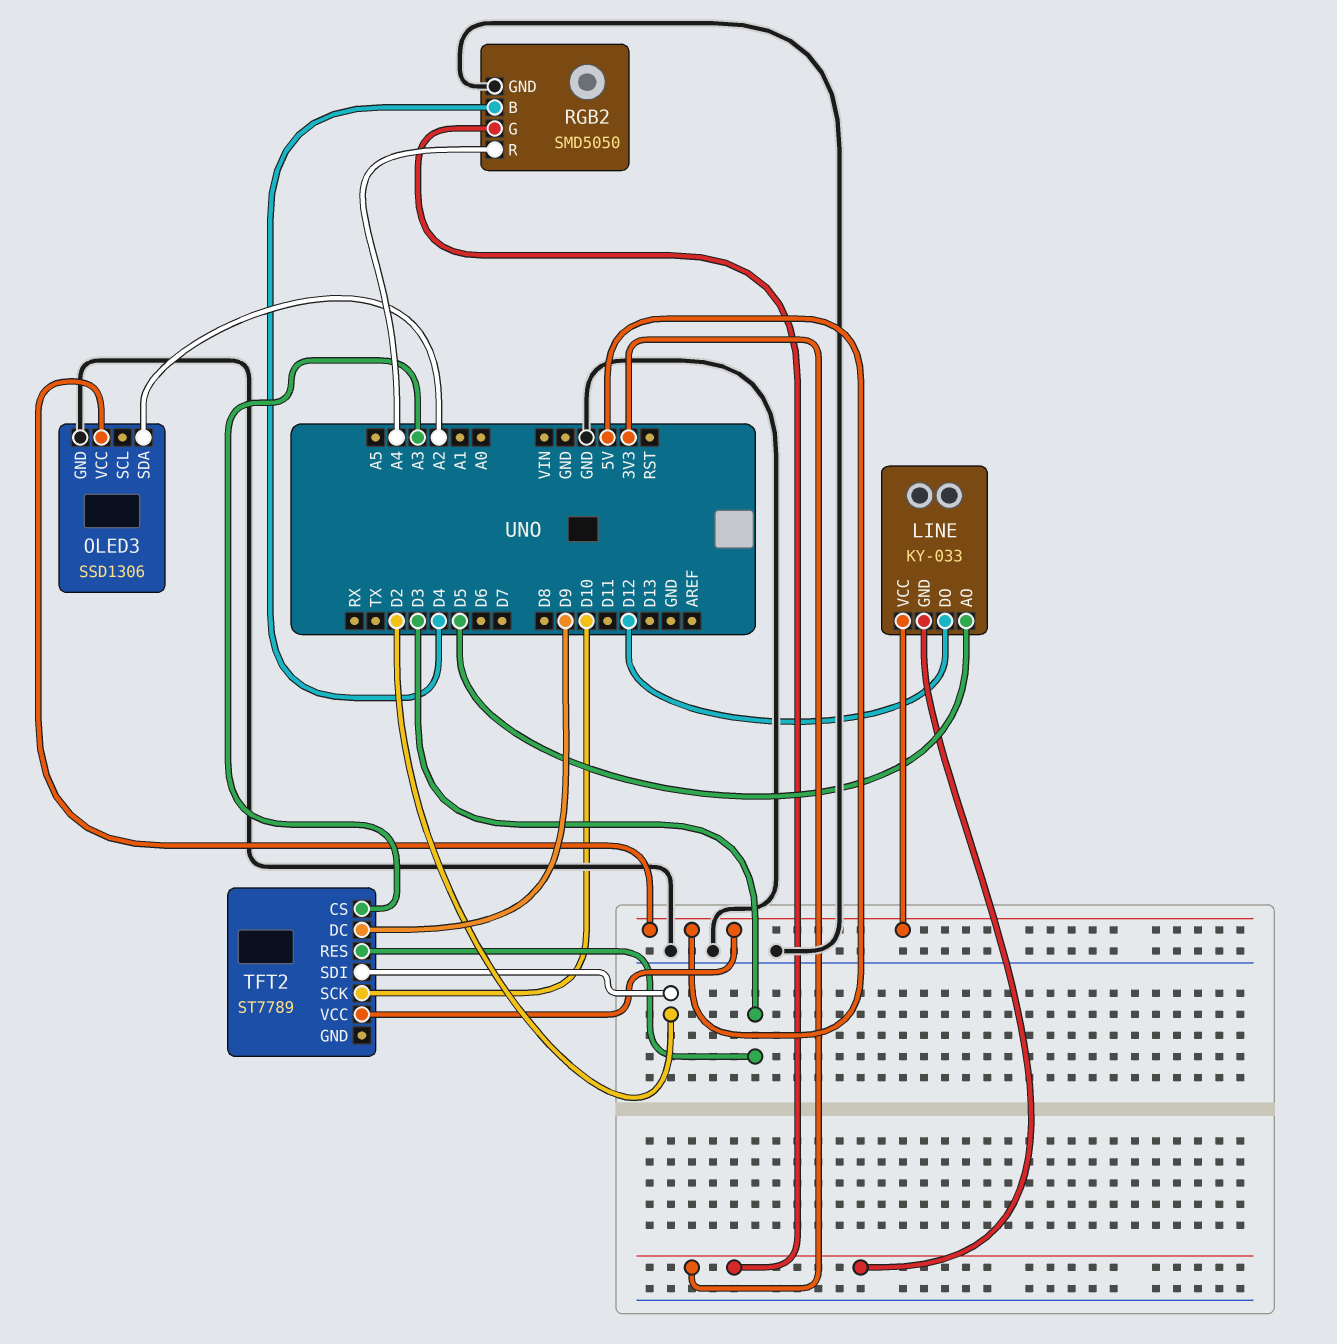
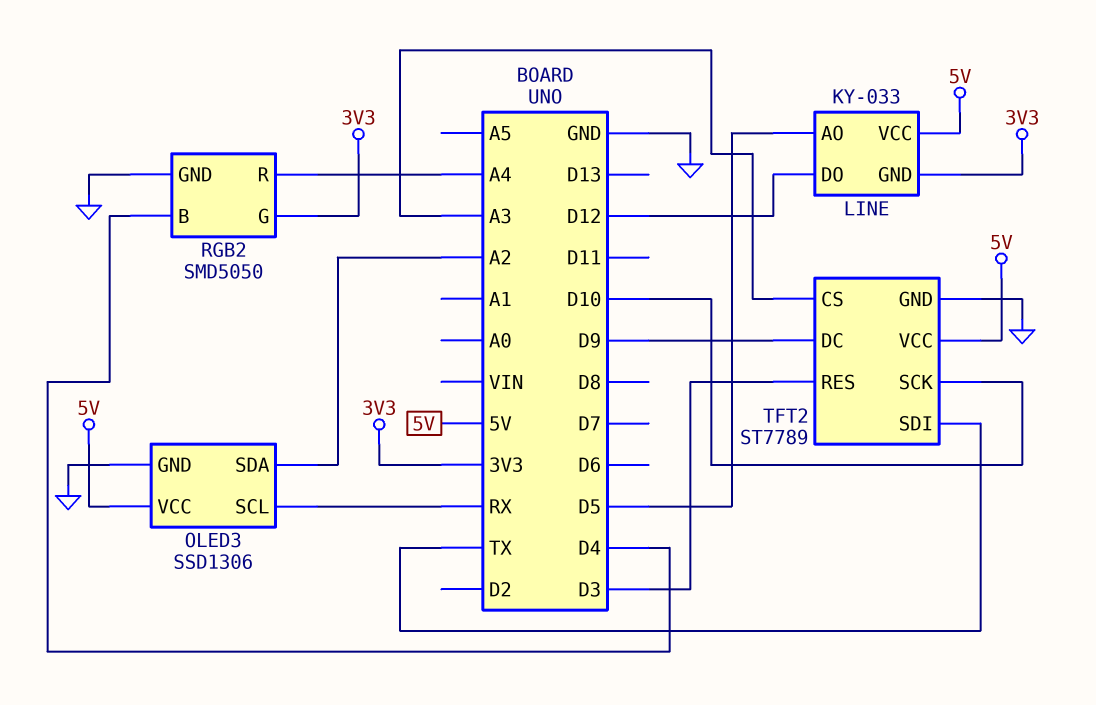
OLED3 pin SCL: none -> RX
TFT2 pin GND: none -> GND
TFT2 pin SDI: D2 -> TX

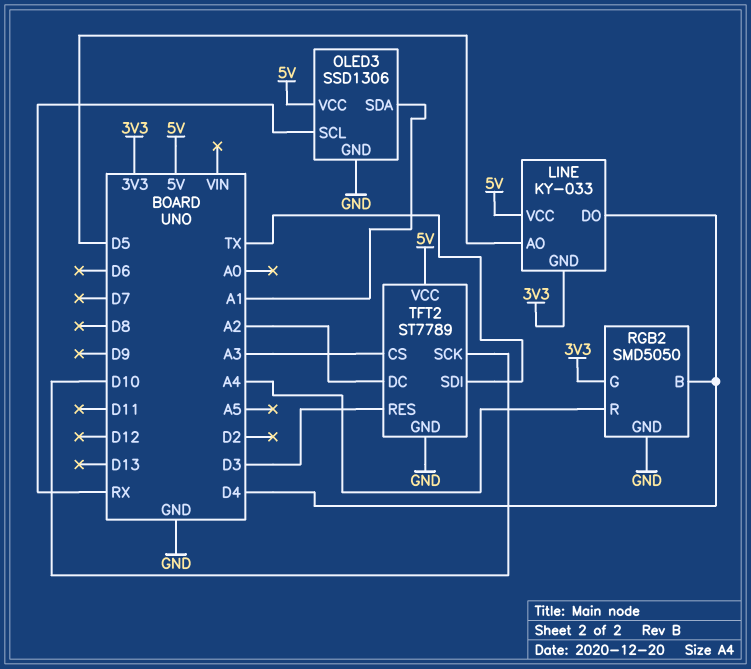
LINE pin DO: D12 -> D4
OLED3 pin SDA: A2 -> A1
TFT2 pin DC: D9 -> A2

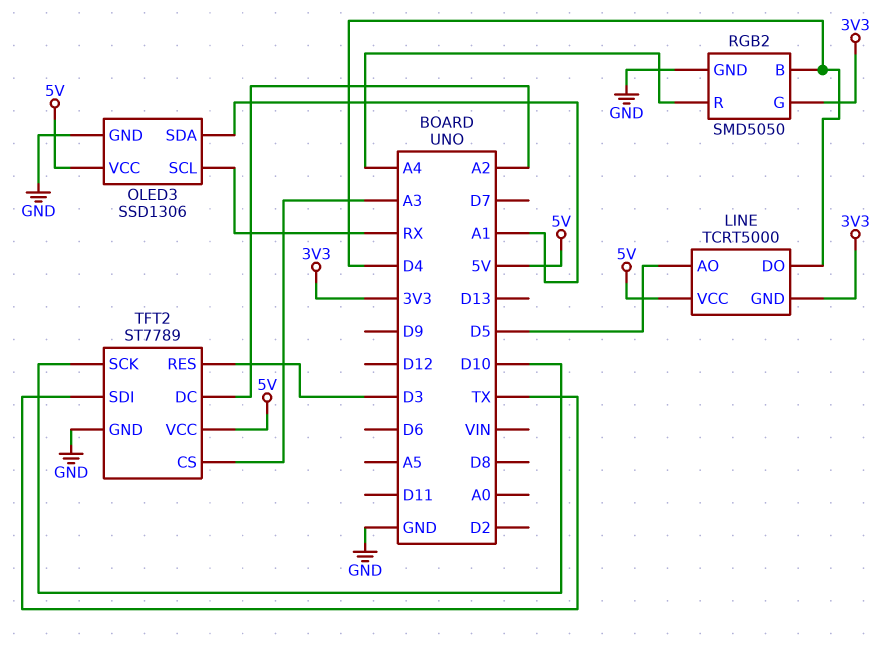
LINE: KY-033 -> TCRT5000

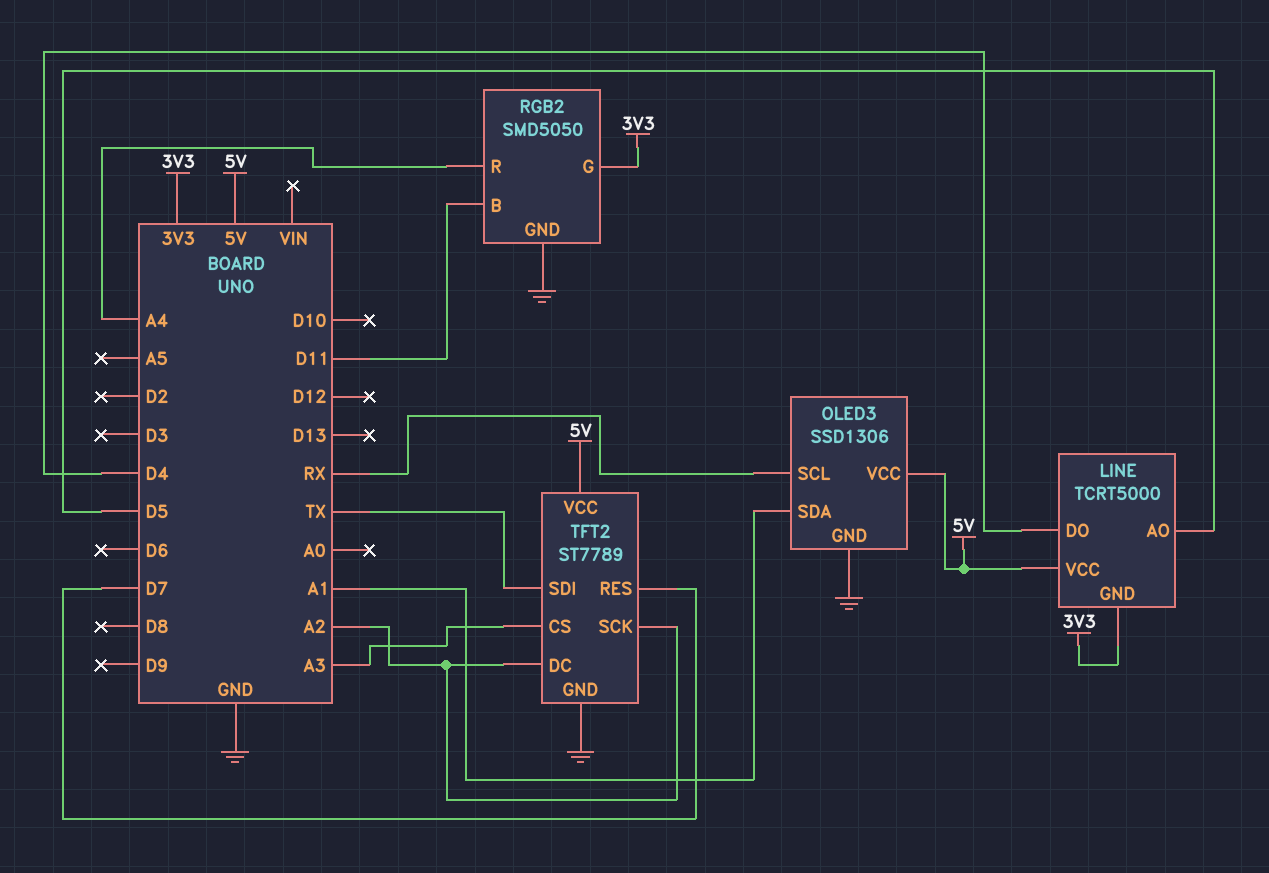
RGB2 pin B: D4 -> D11
TFT2 pin RES: D3 -> D7
TFT2 pin SCK: D10 -> A2

